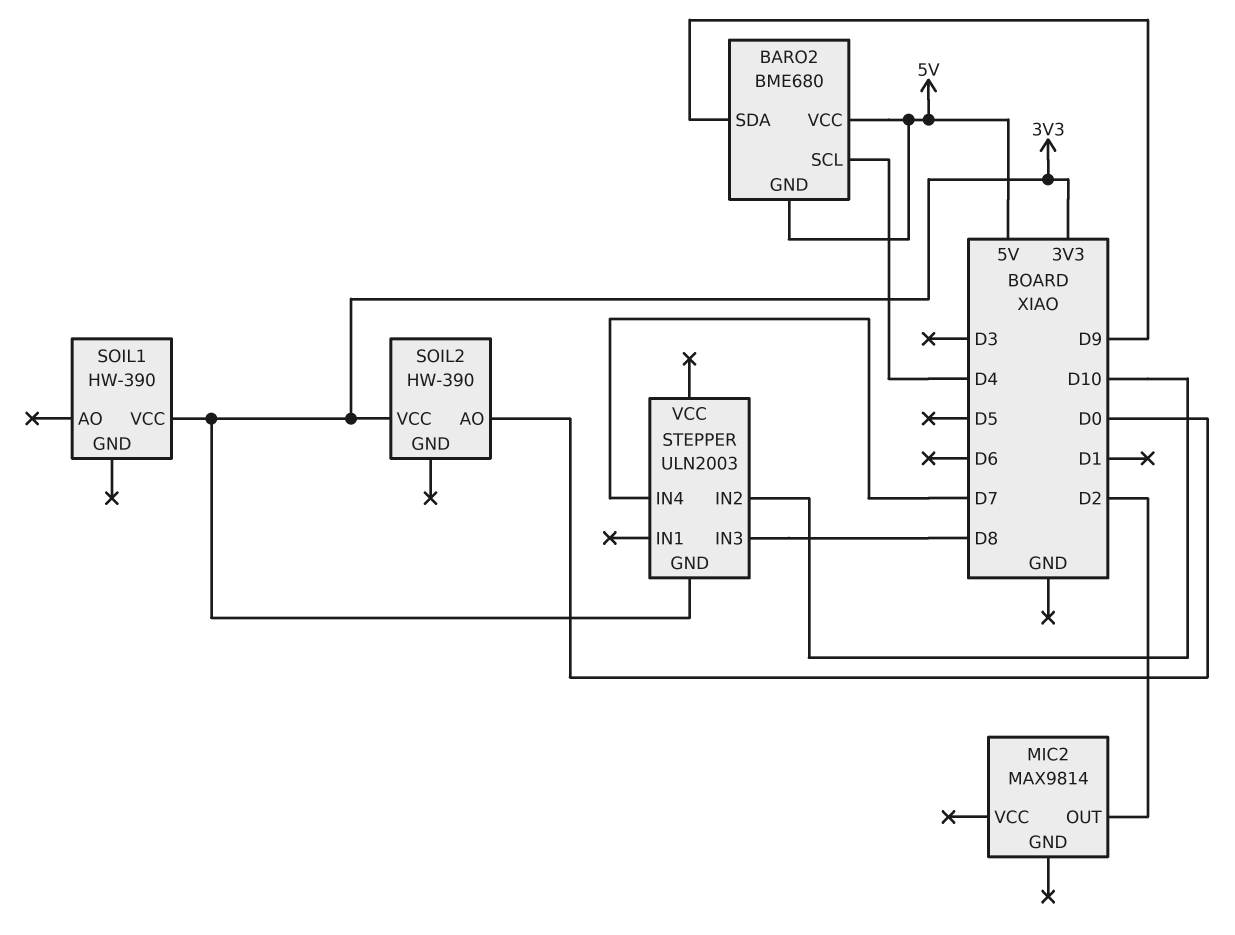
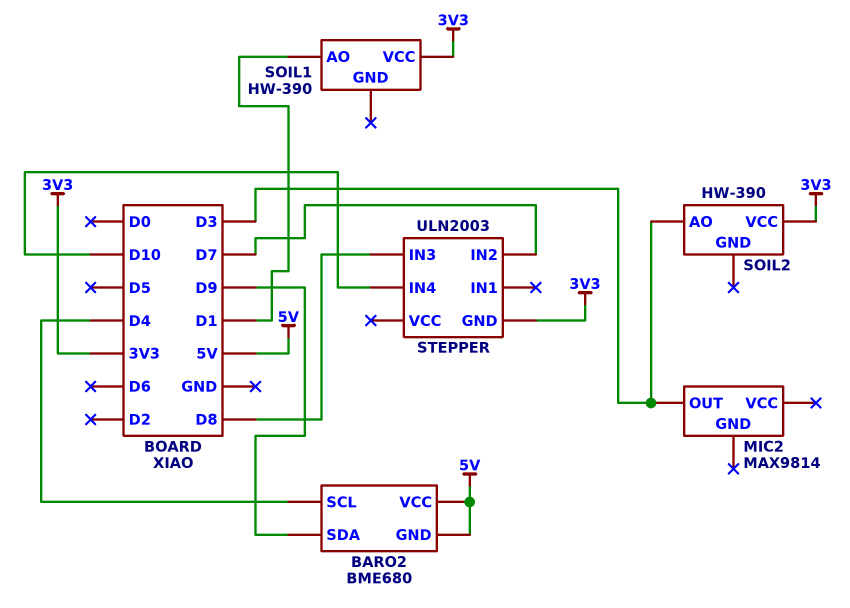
MIC2 pin OUT: D2 -> D3
SOIL1 pin AO: none -> D1
SOIL2 pin AO: D0 -> D3
STEPPER pin IN2: D10 -> D7
STEPPER pin IN4: D7 -> D10

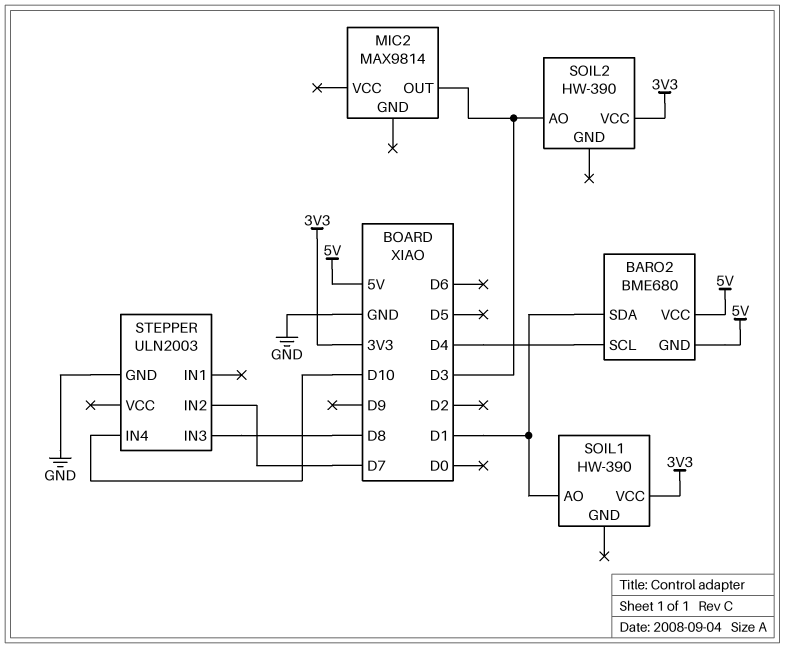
BARO2 pin SDA: D9 -> D1
STEPPER pin GND: 3V3 -> GND

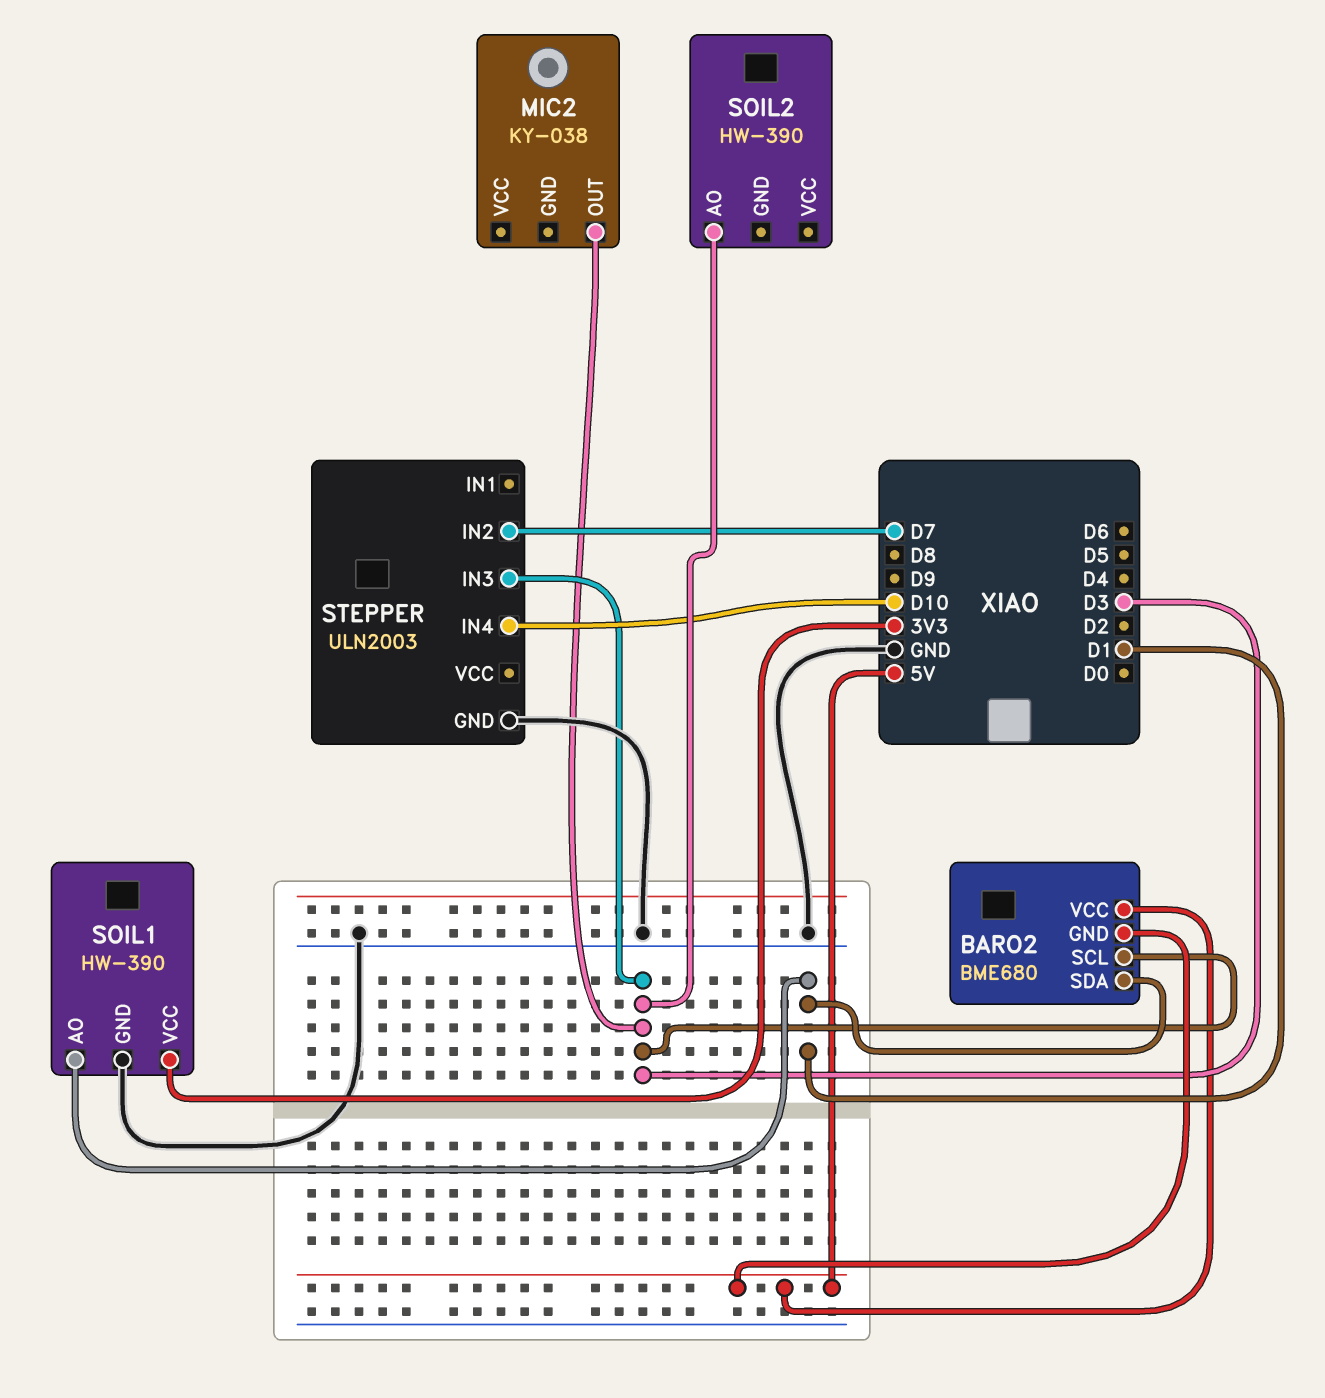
BARO2 pin SCL: D4 -> D3
MIC2: MAX9814 -> KY-038
SOIL1 pin GND: none -> GND
SOIL2 pin VCC: 3V3 -> none
STEPPER pin IN3: D8 -> D3

